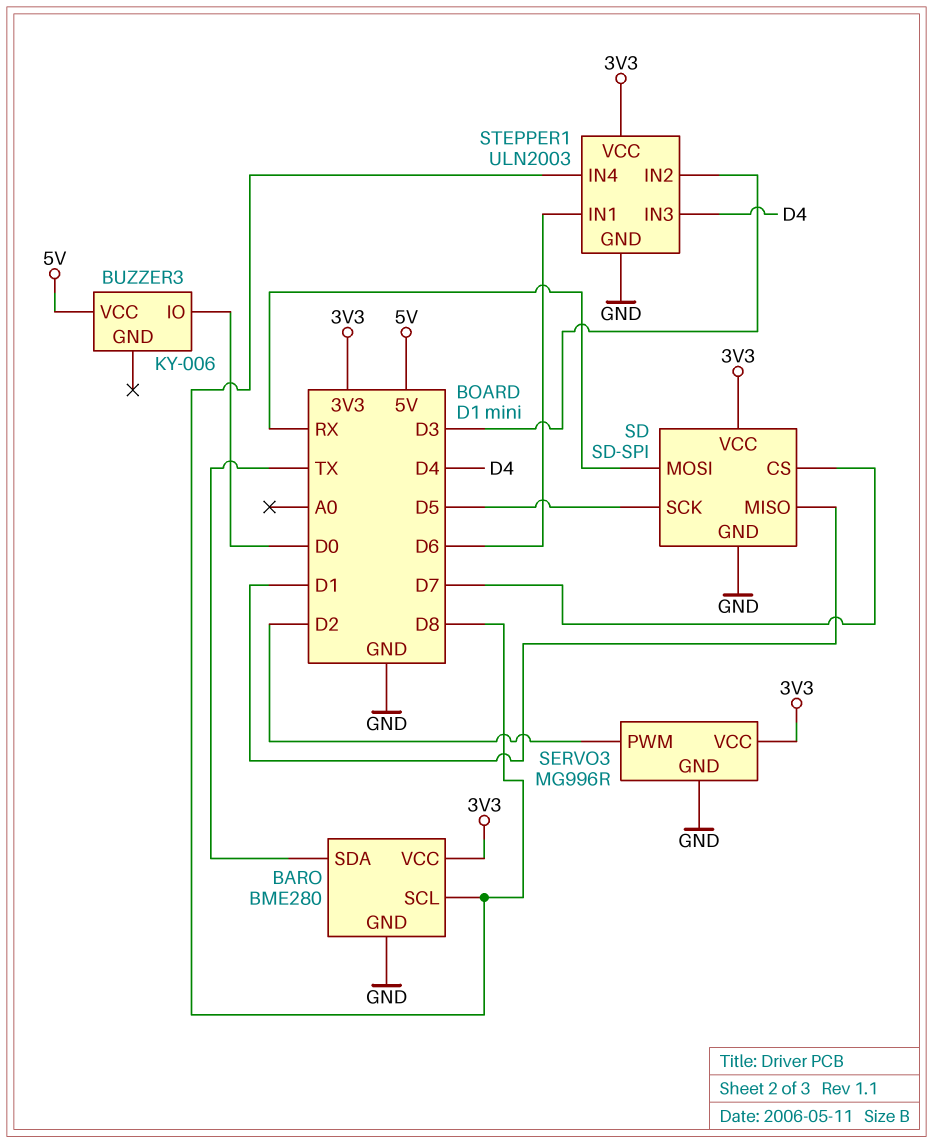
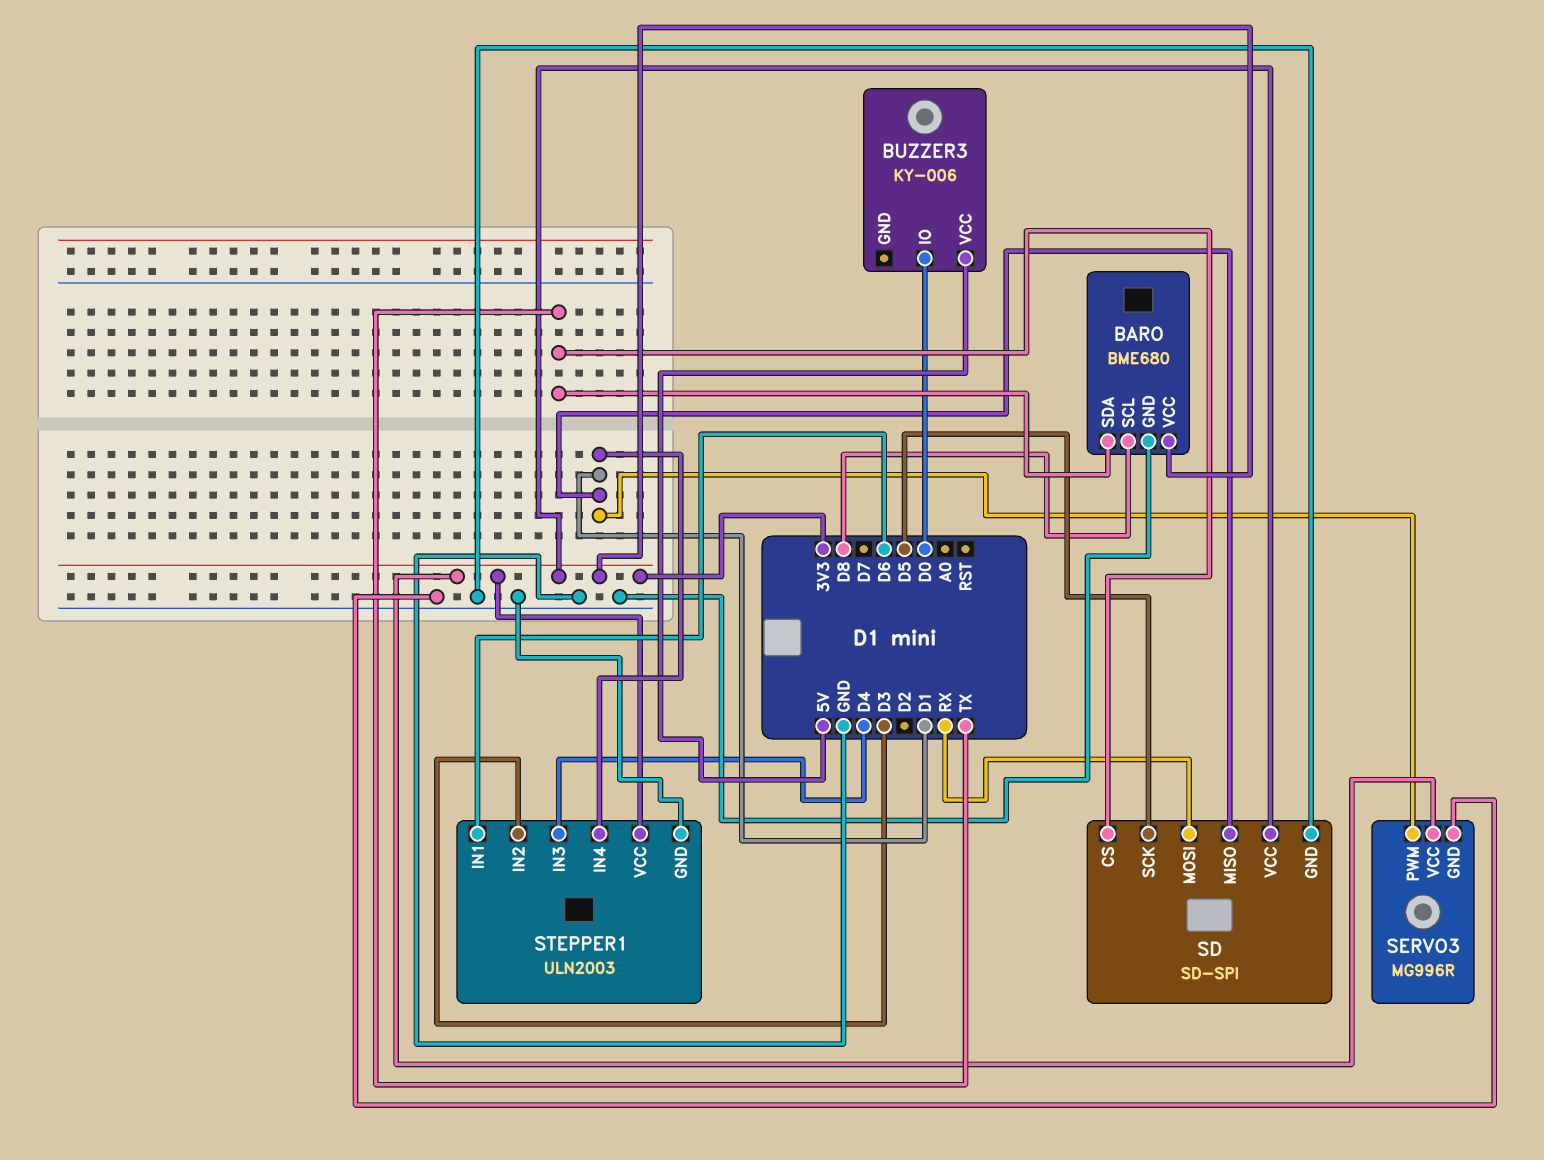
BARO: BME280 -> BME680
SD pin CS: D7 -> TX
SERVO3 pin PWM: D2 -> D1
STEPPER1 pin IN4: D8 -> D1

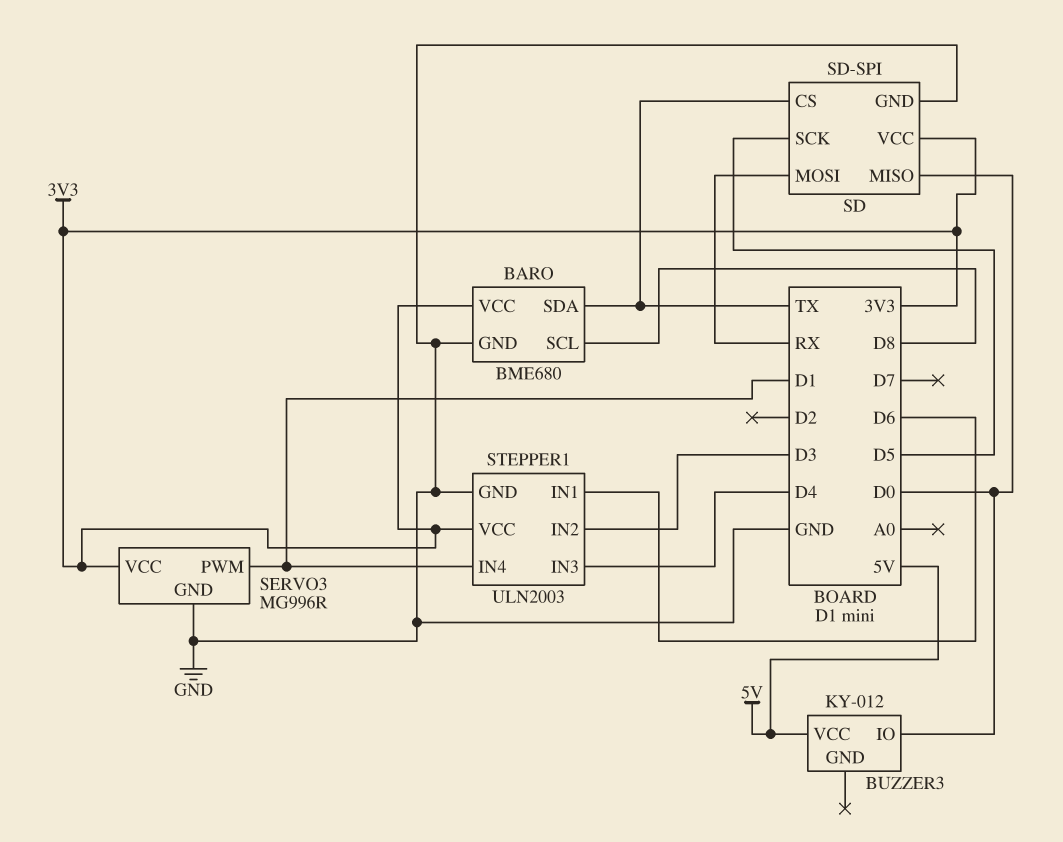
BUZZER3: KY-006 -> KY-012
SD pin MISO: D1 -> D0

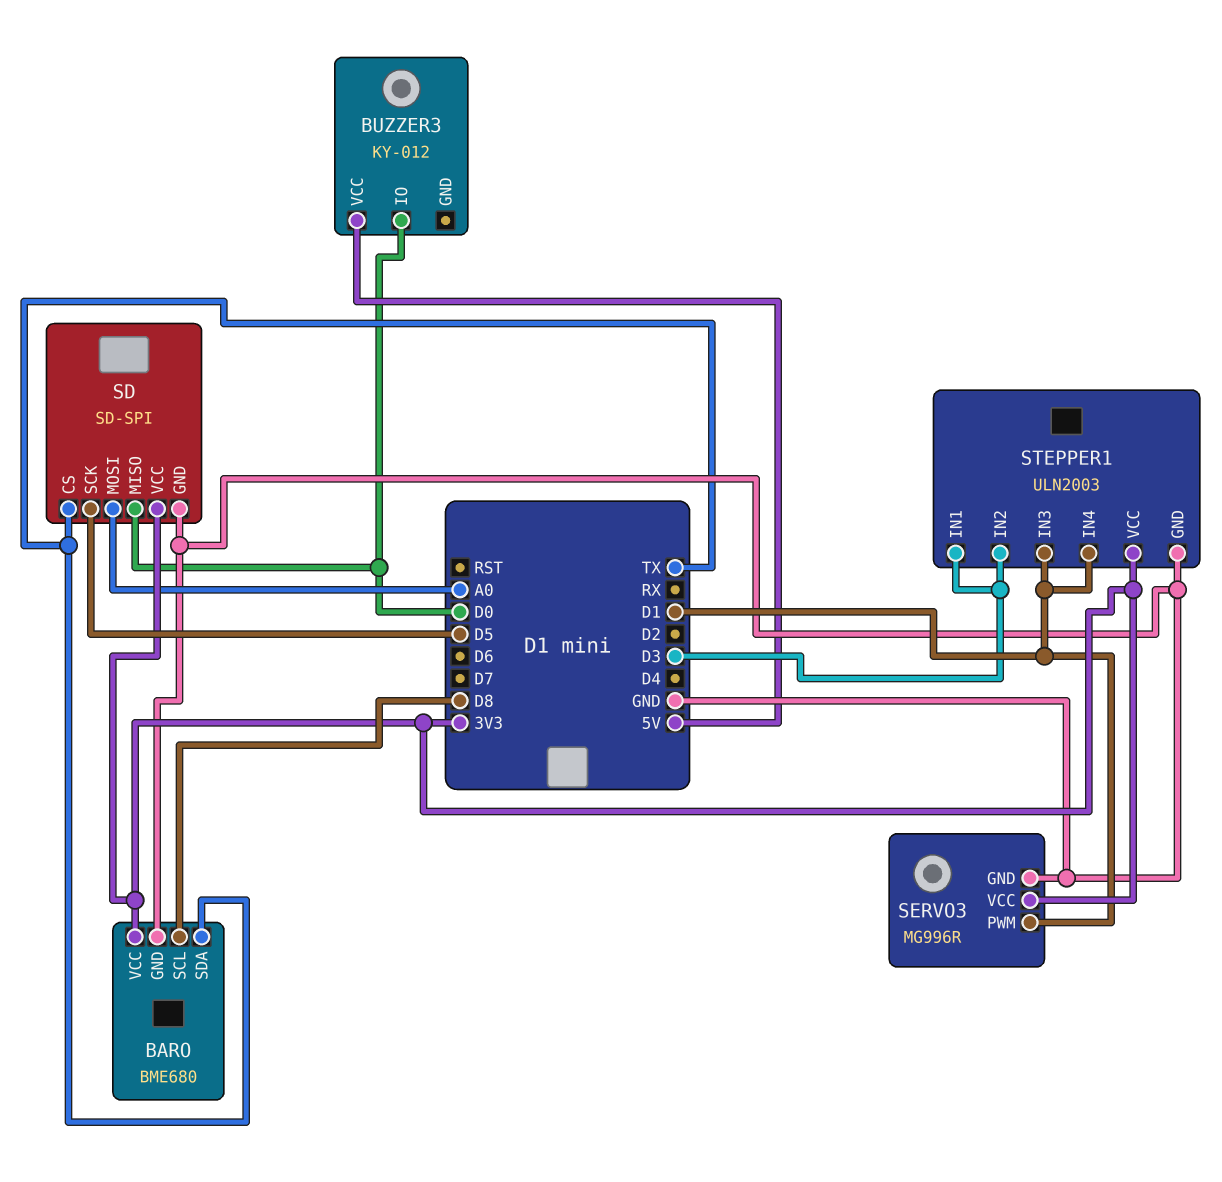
SD pin MOSI: RX -> A0
STEPPER1 pin IN1: D6 -> D3
STEPPER1 pin IN3: D4 -> D1

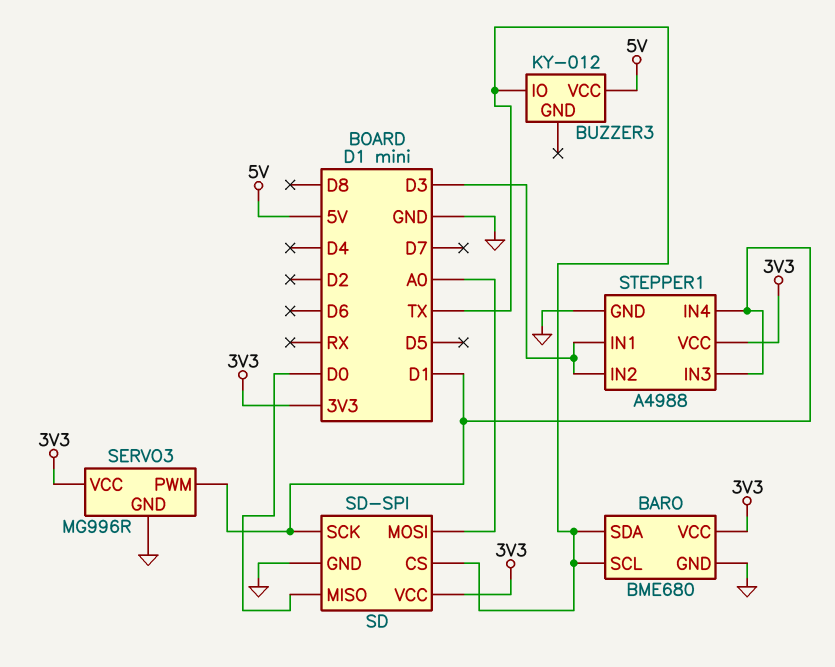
BARO pin SCL: D8 -> TX
BUZZER3 pin IO: D0 -> TX
SD pin SCK: D5 -> D1
STEPPER1: ULN2003 -> A4988

